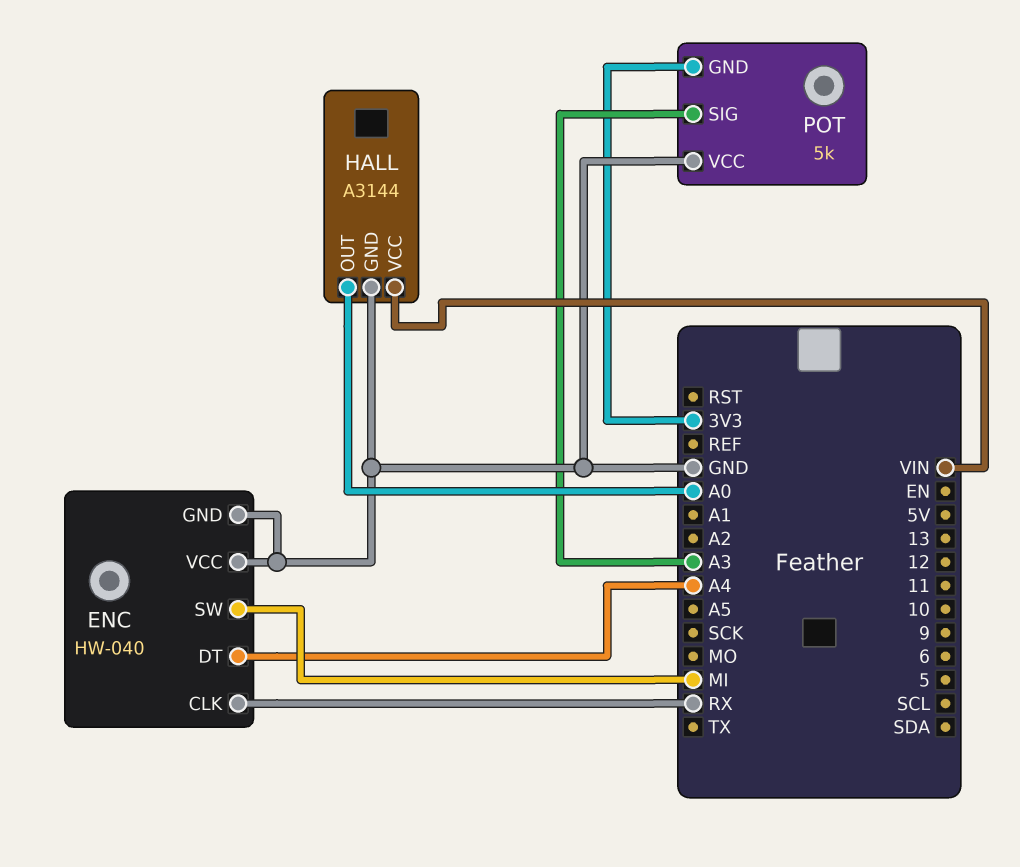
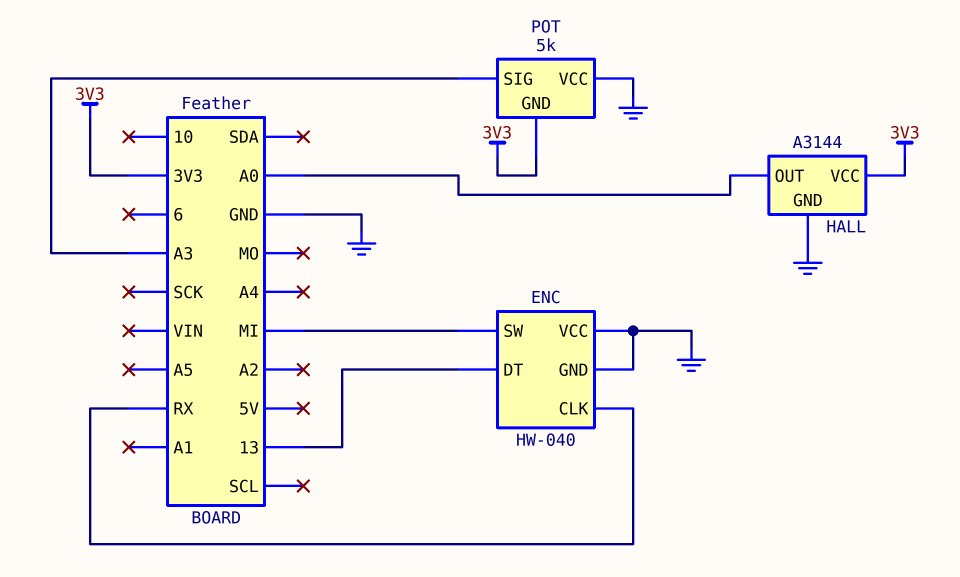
ENC pin DT: A4 -> 13
HALL pin VCC: VIN -> 3V3

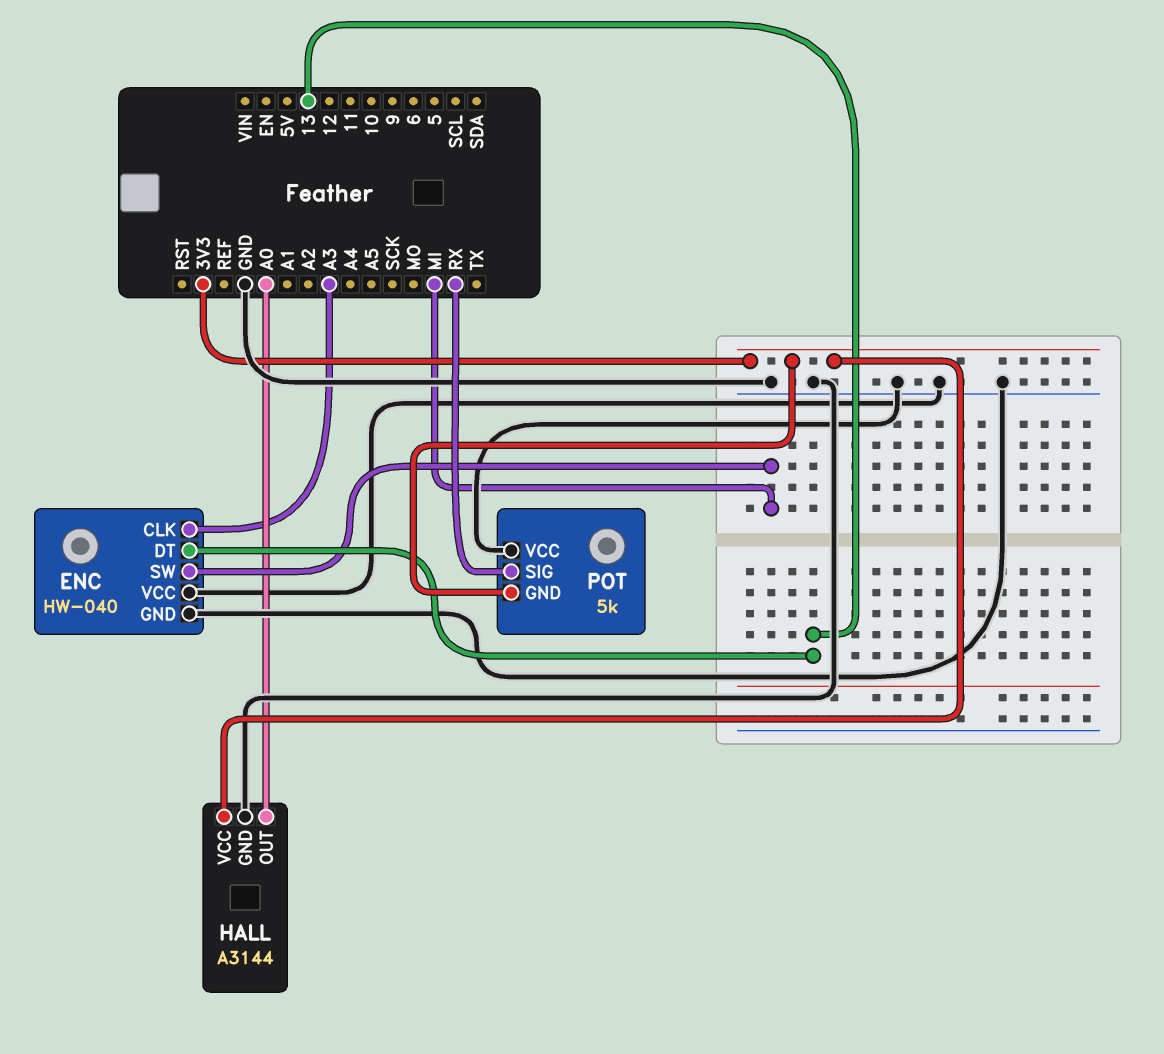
ENC pin CLK: RX -> A3
POT pin SIG: A3 -> RX

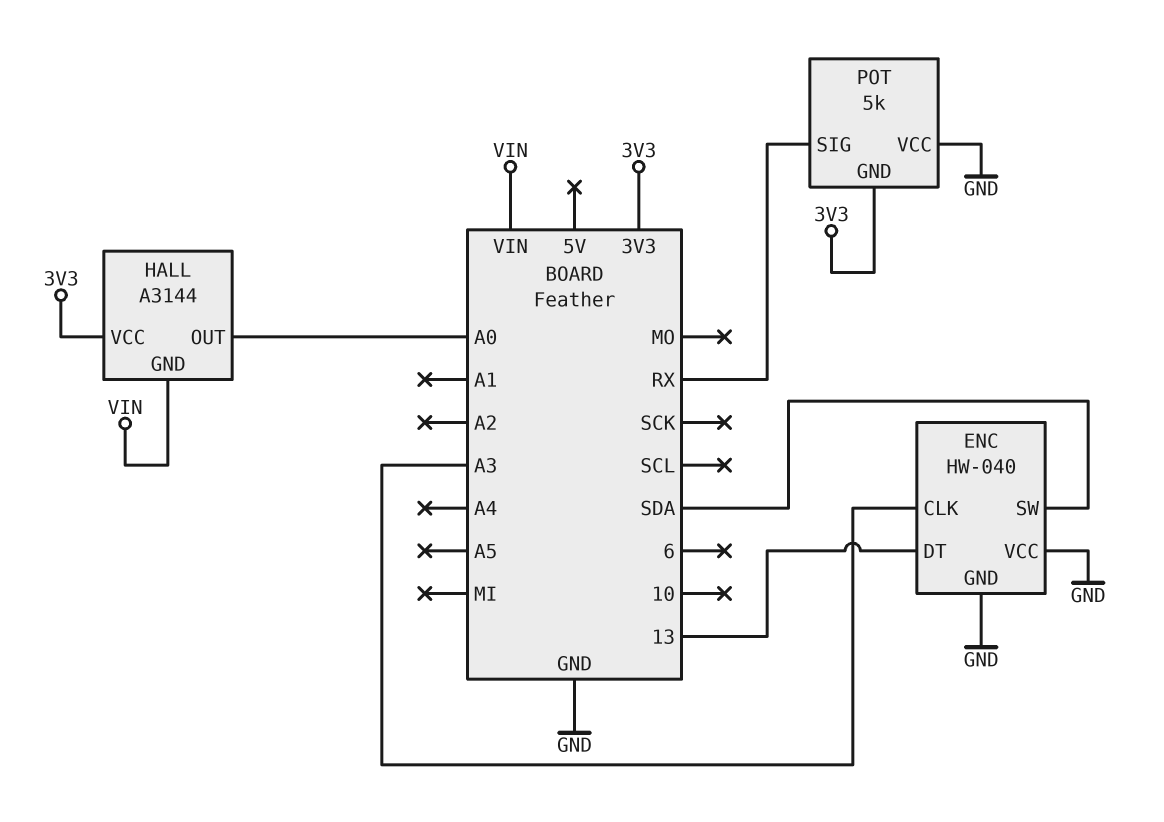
ENC pin SW: MI -> SDA
HALL pin GND: GND -> VIN

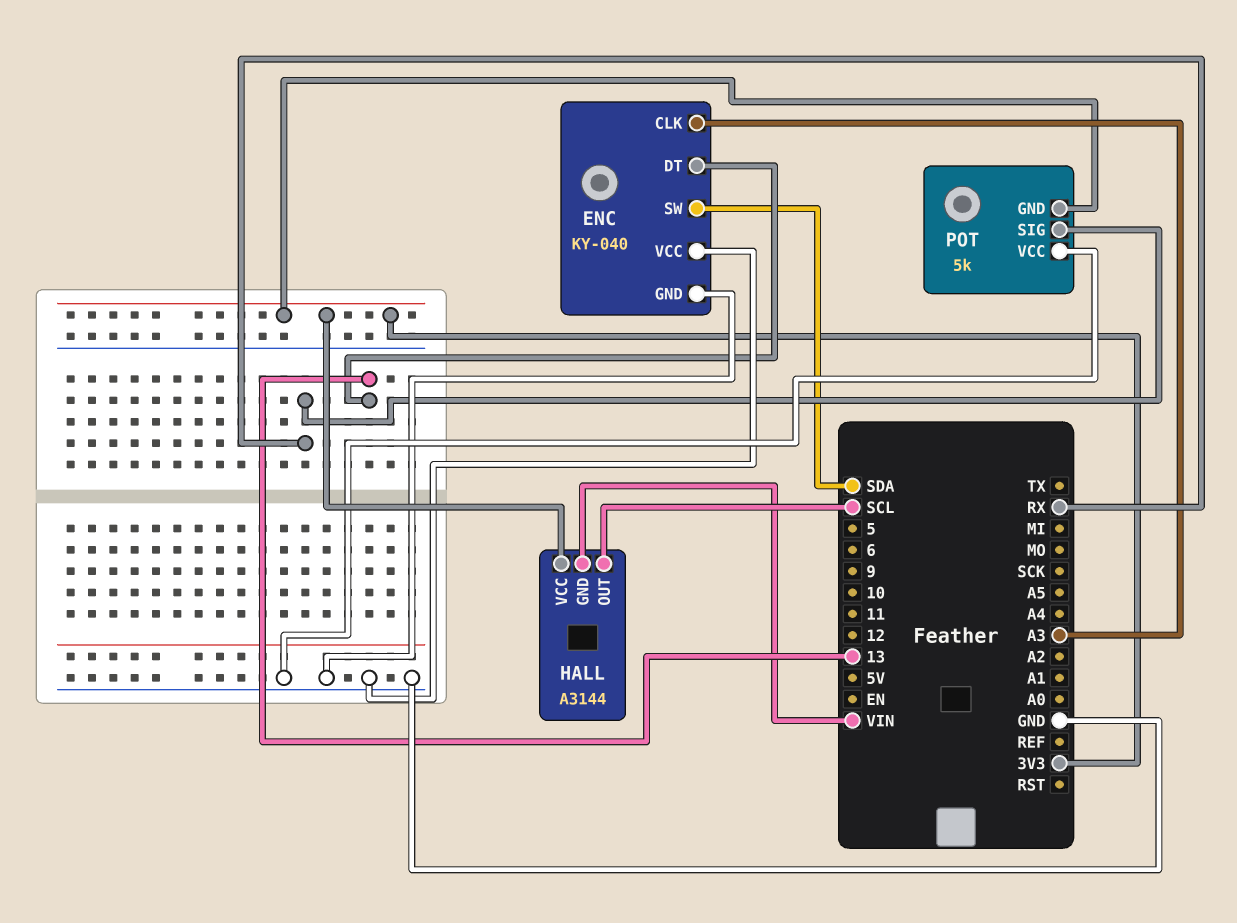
ENC: HW-040 -> KY-040
HALL pin OUT: A0 -> SCL

